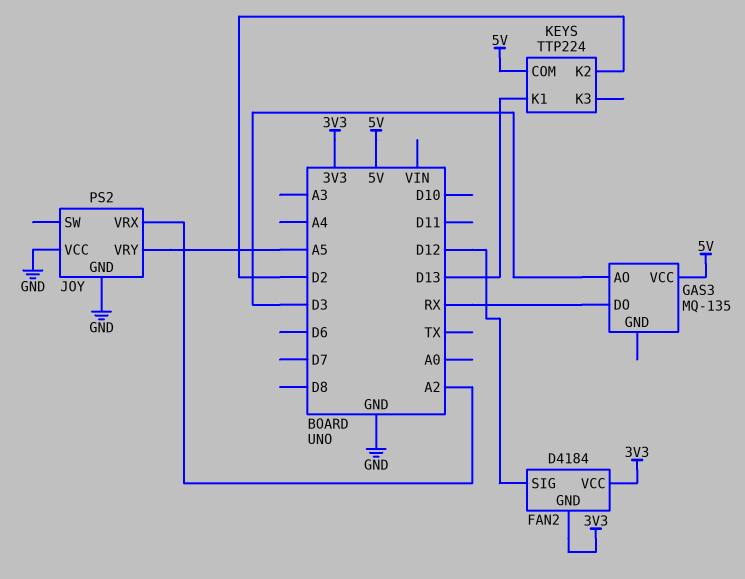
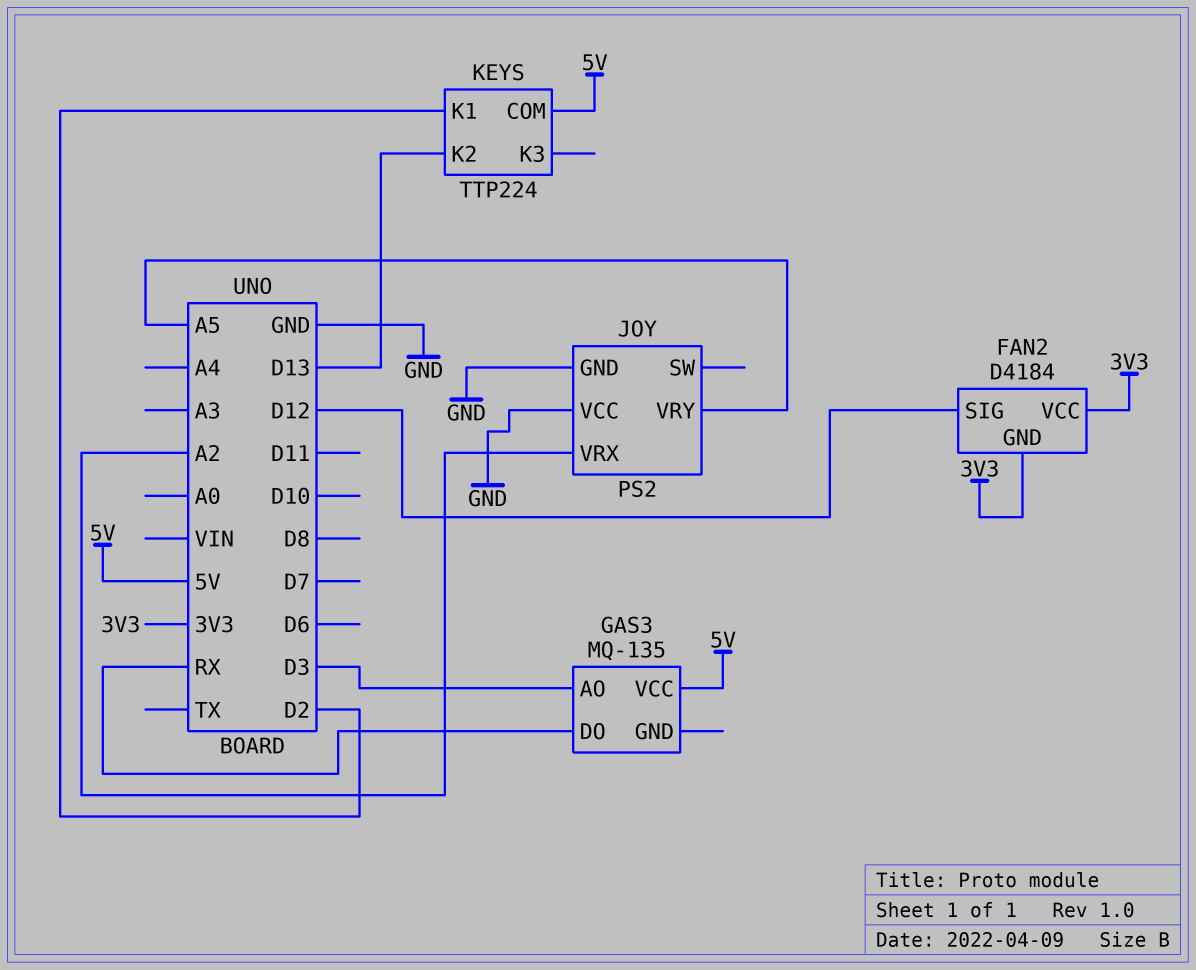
KEYS pin K1: D13 -> D2
KEYS pin K2: D2 -> D13

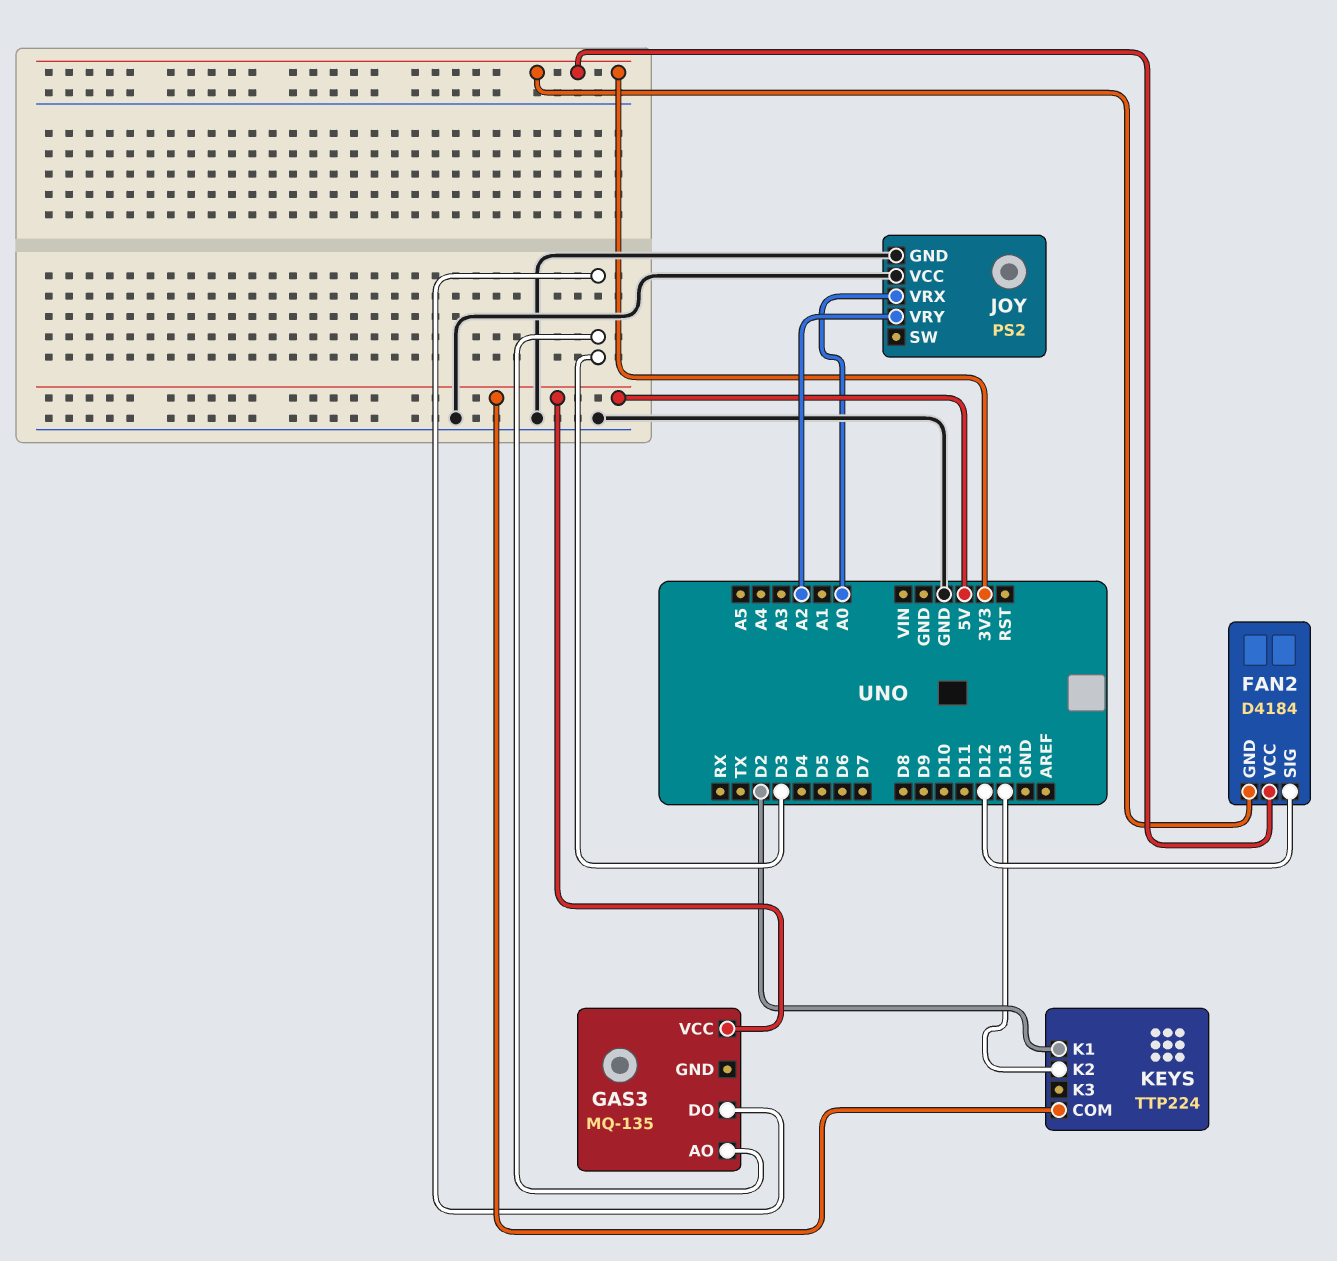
GAS3 pin DO: RX -> D3
JOY pin VRX: A2 -> A0
JOY pin VRY: A5 -> A2

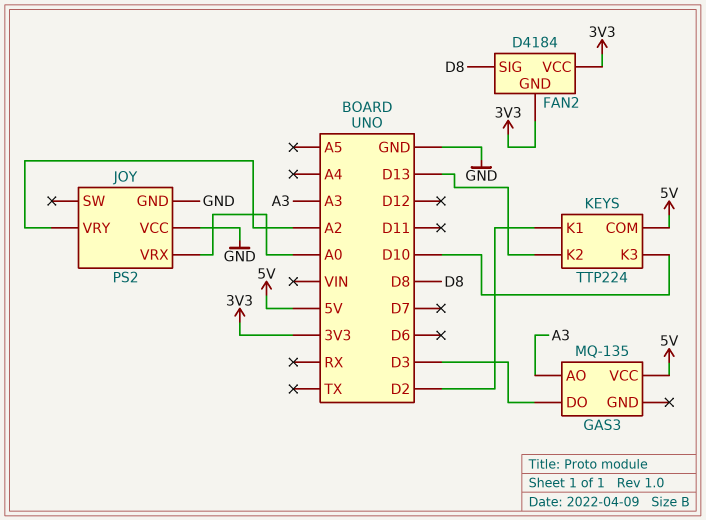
FAN2 pin SIG: D12 -> D8
GAS3 pin AO: D3 -> A3
KEYS pin K3: none -> D10

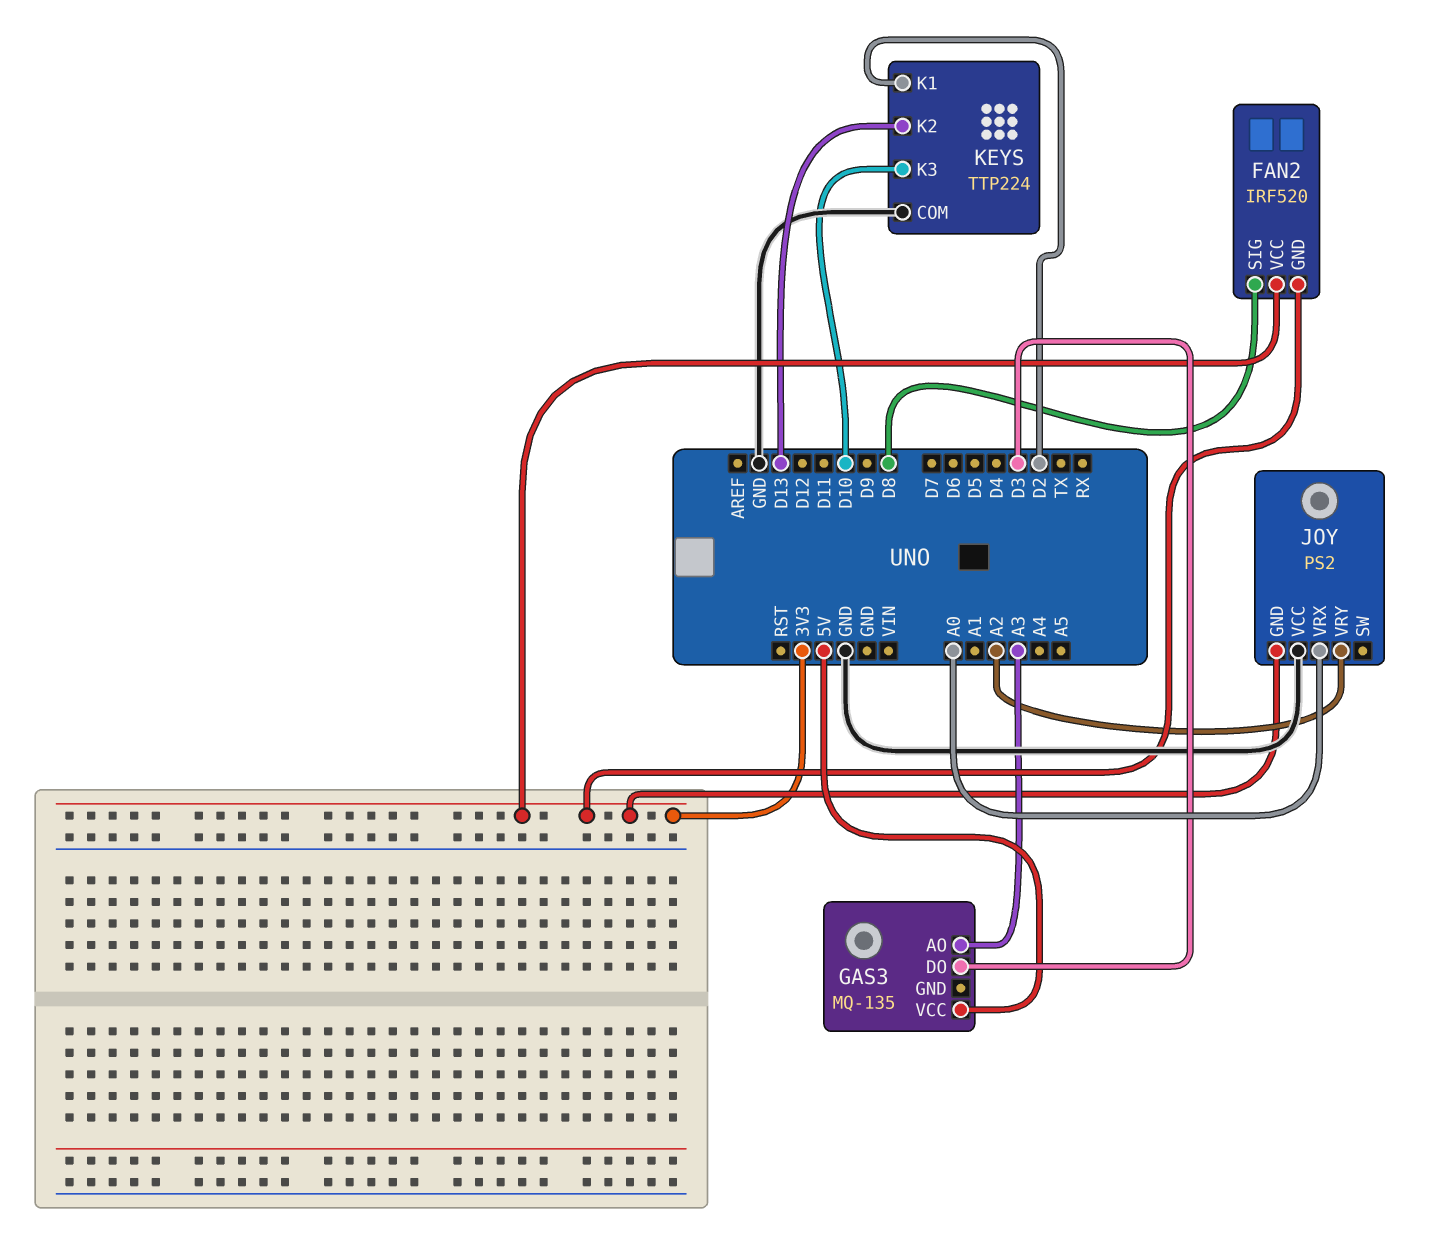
FAN2: D4184 -> IRF520
JOY pin GND: GND -> 3V3
KEYS pin COM: 5V -> GND

